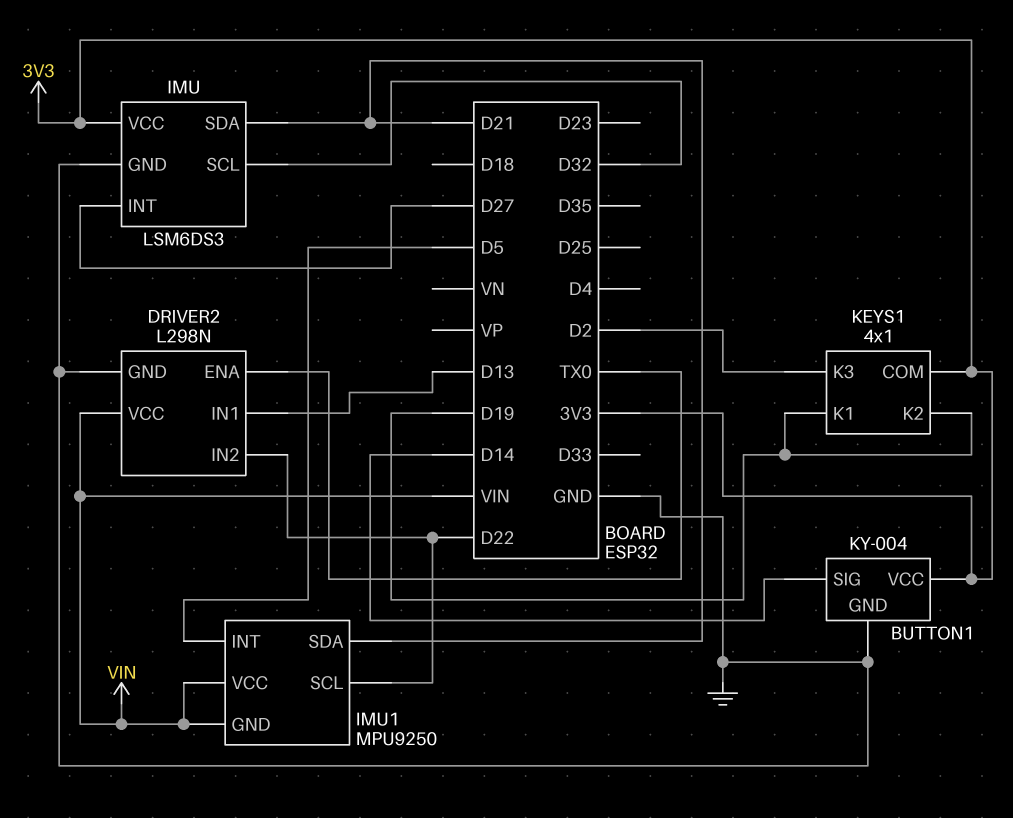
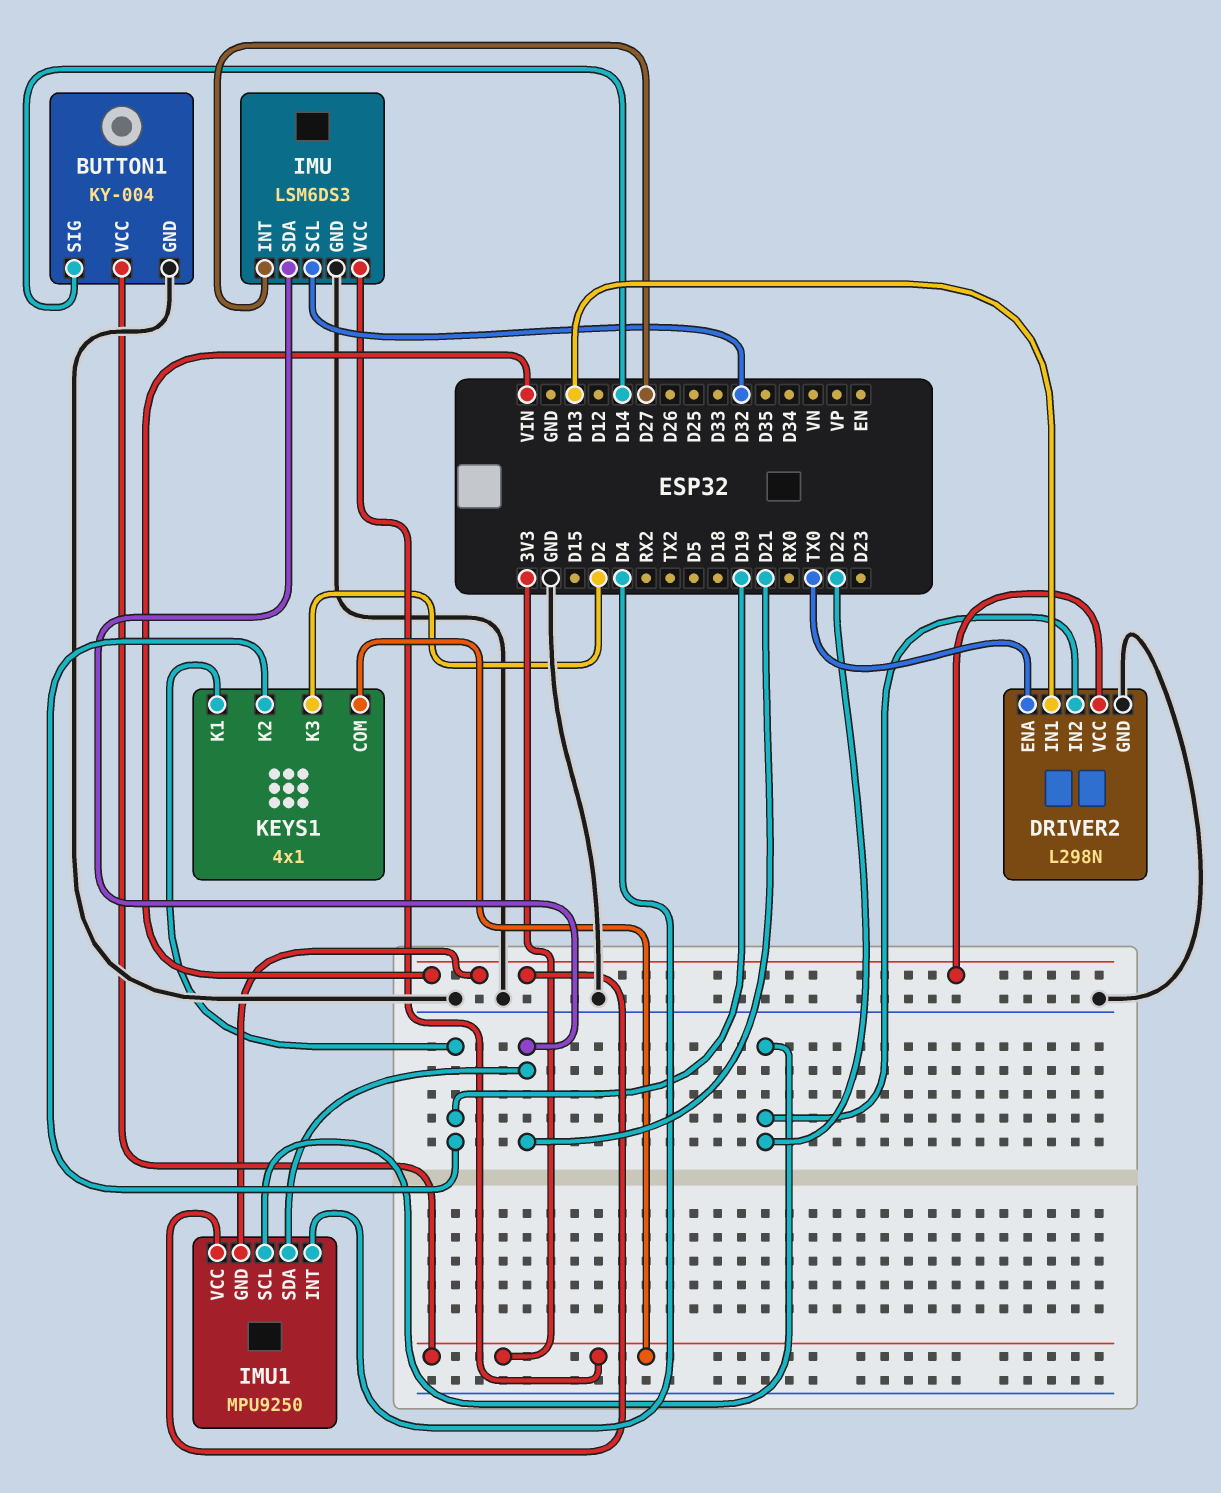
IMU1 pin INT: D5 -> D4

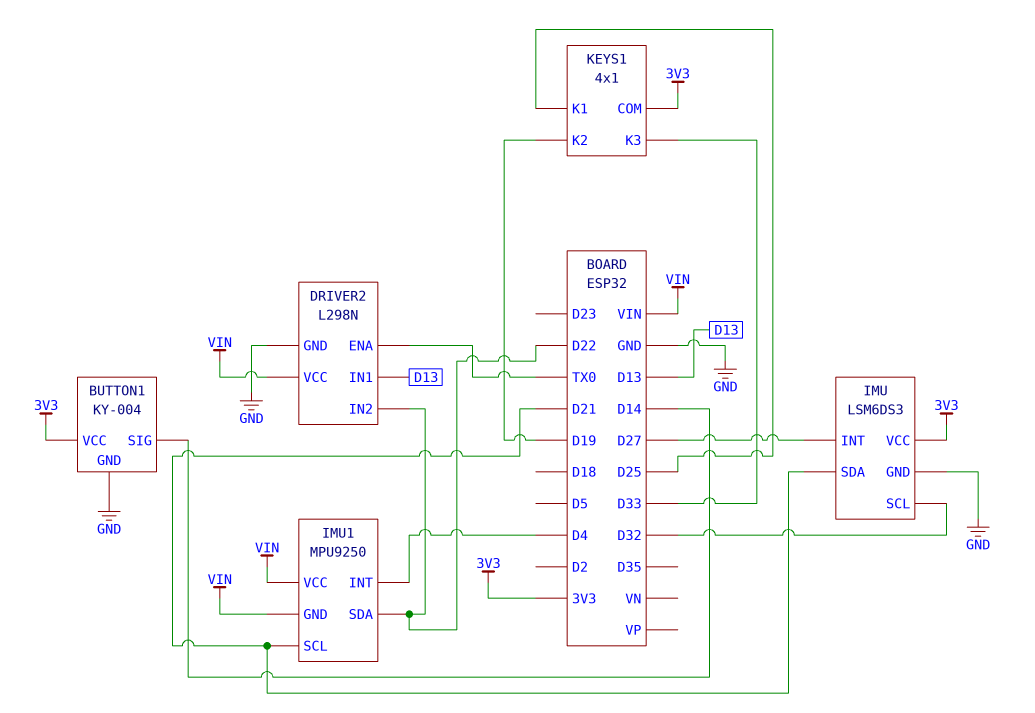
IMU1 pin SCL: D22 -> D21
IMU1 pin SDA: D21 -> D22
KEYS1 pin K1: D19 -> D25
KEYS1 pin K3: D2 -> D33

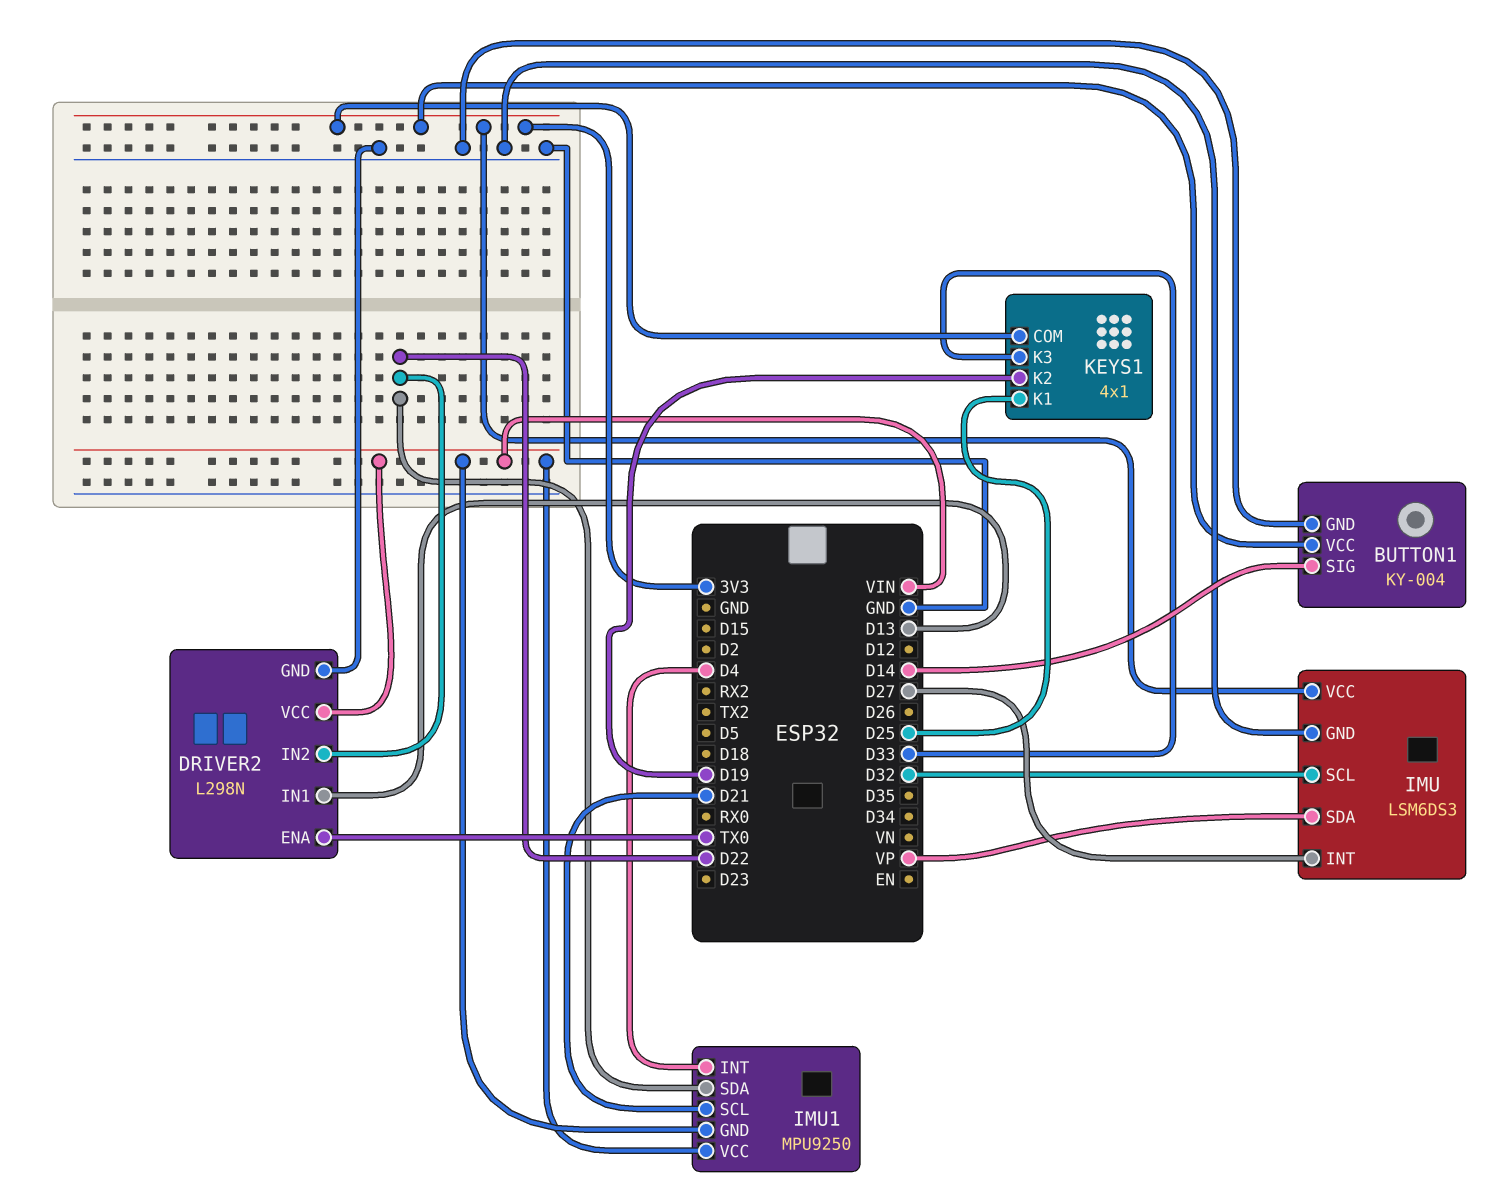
IMU pin SDA: D21 -> VP

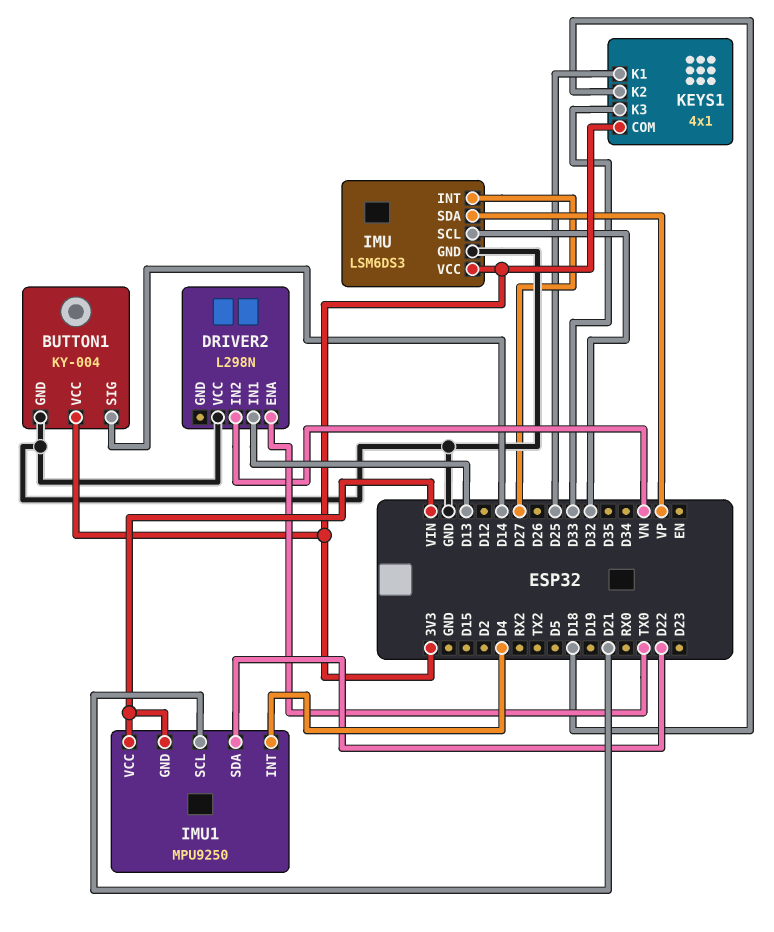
DRIVER2 pin GND: GND -> none
DRIVER2 pin IN2: D22 -> VN
DRIVER2 pin VCC: VIN -> GND
KEYS1 pin K2: D19 -> D18

